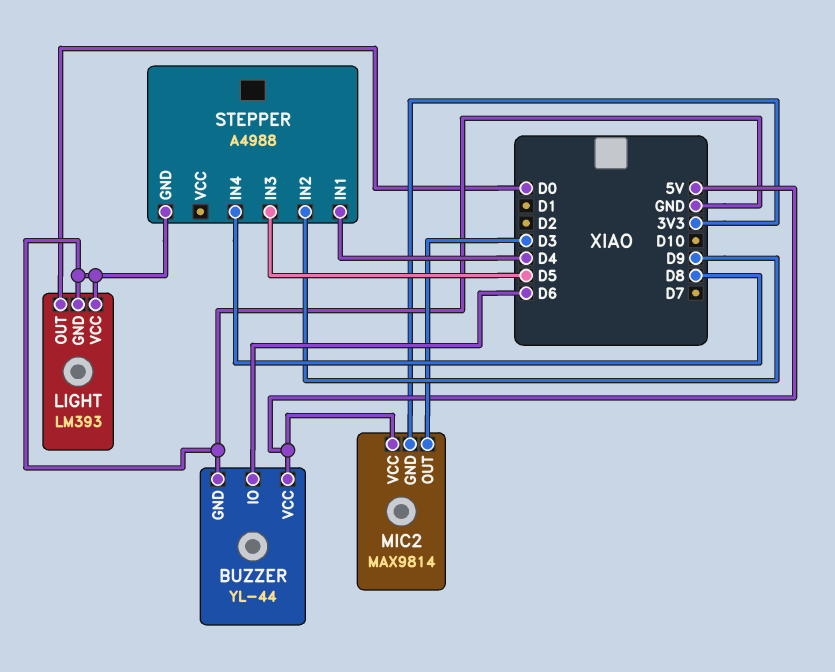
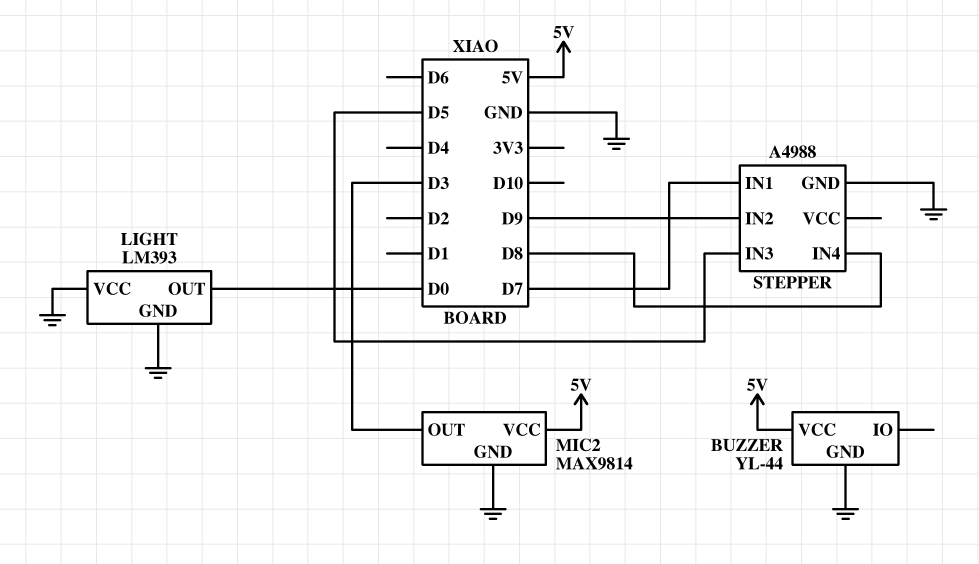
BUZZER pin IO: D6 -> none
MIC2 pin GND: 3V3 -> GND
STEPPER pin IN1: D4 -> D7

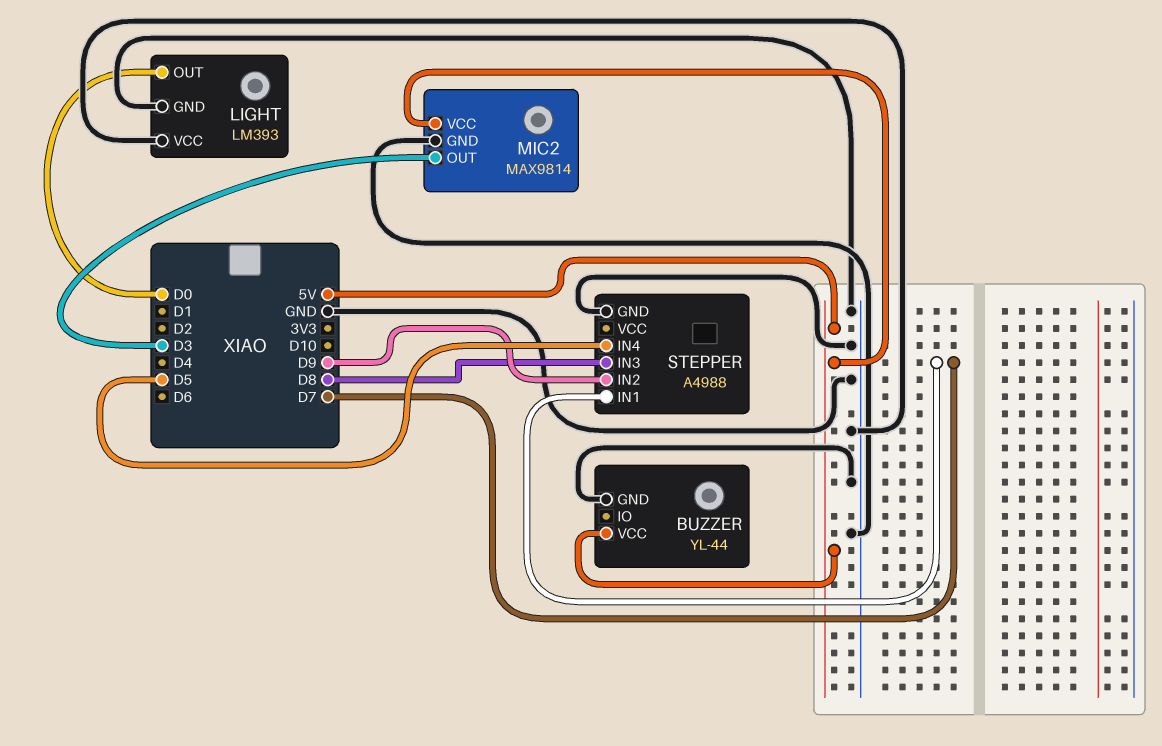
STEPPER pin IN3: D5 -> D8
STEPPER pin IN4: D8 -> D5

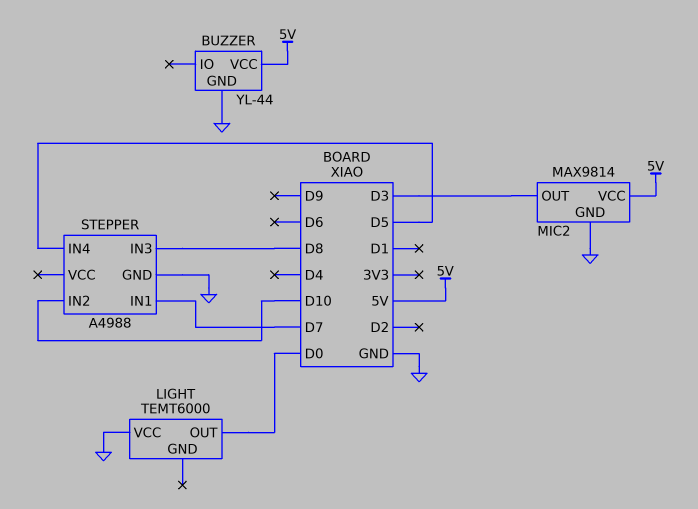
LIGHT: LM393 -> TEMT6000
LIGHT pin GND: GND -> none
STEPPER pin IN2: D9 -> D10

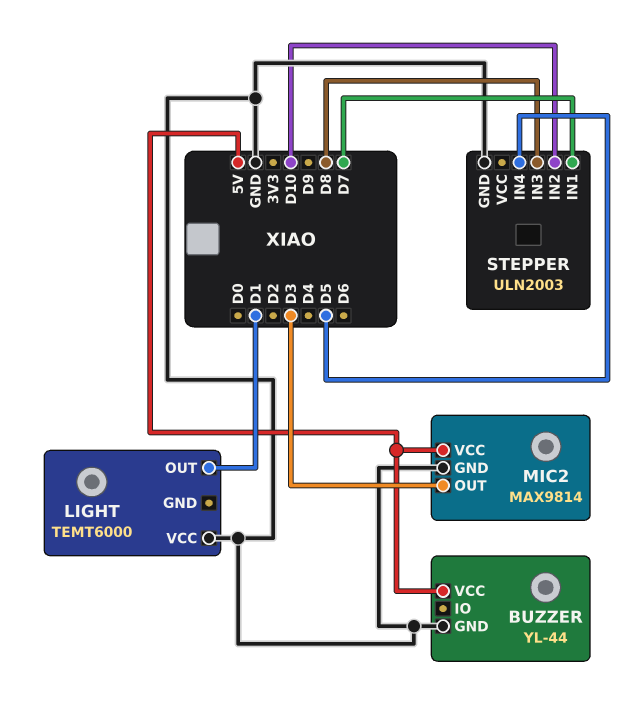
LIGHT pin OUT: D0 -> D1
STEPPER: A4988 -> ULN2003

